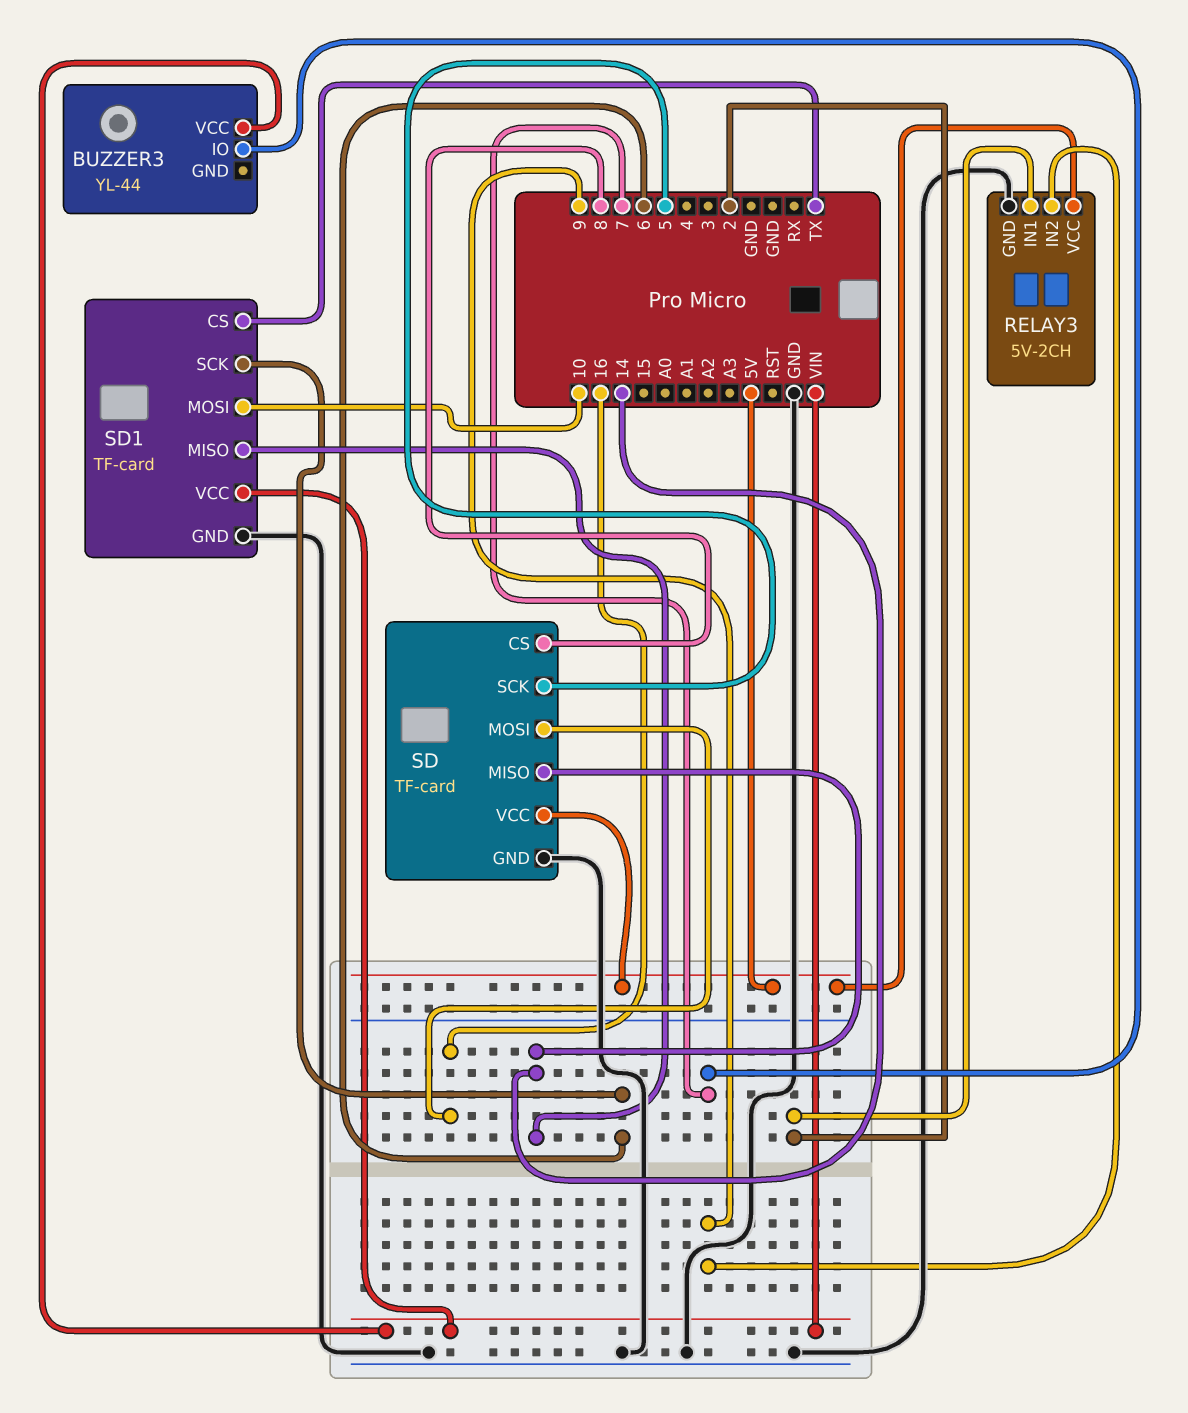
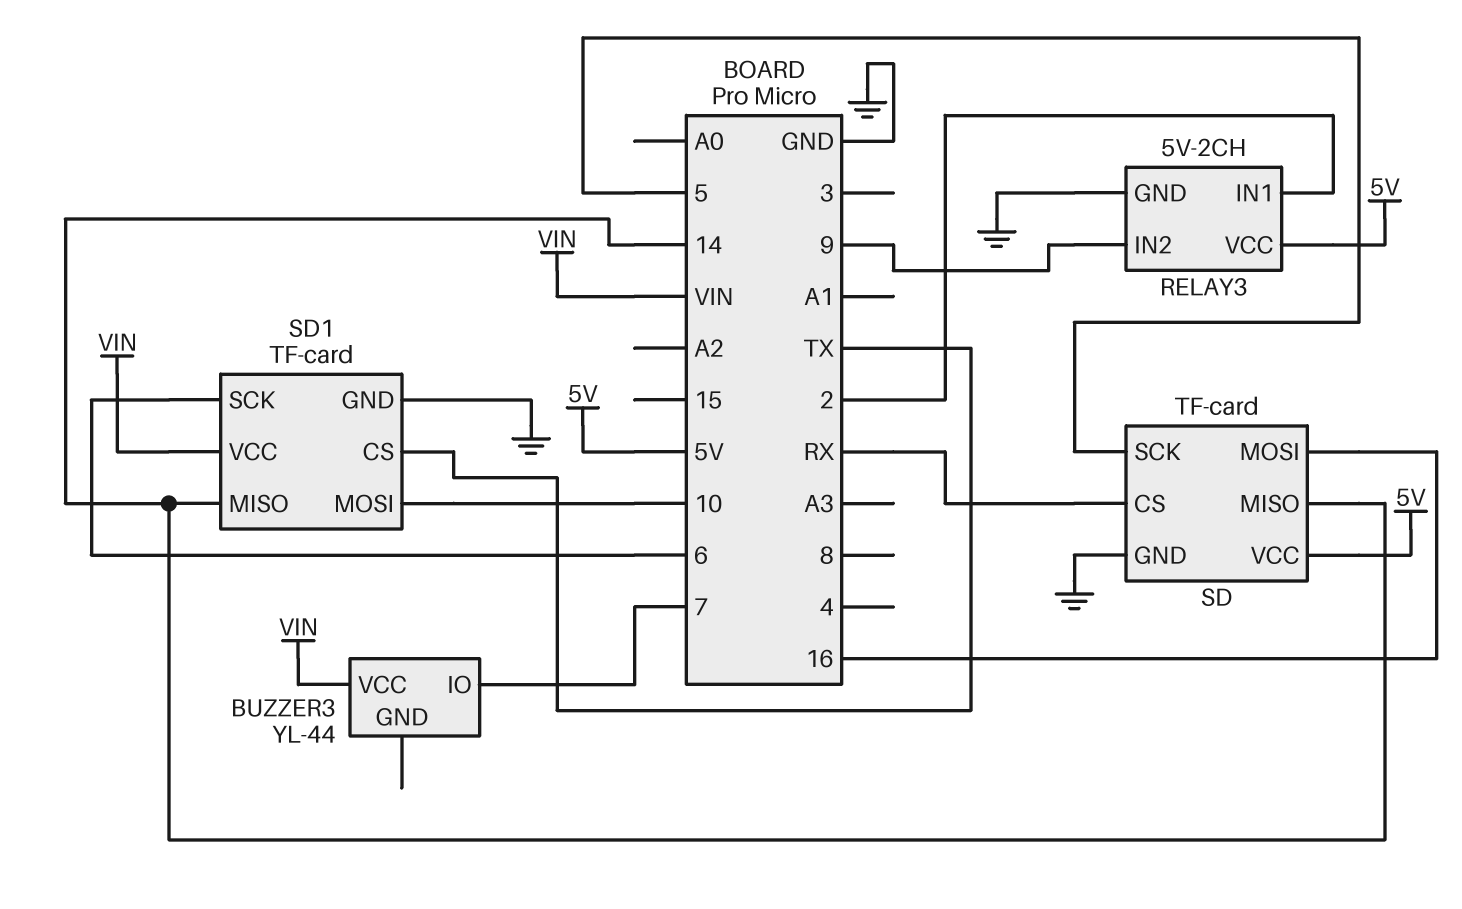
SD pin CS: 8 -> RX

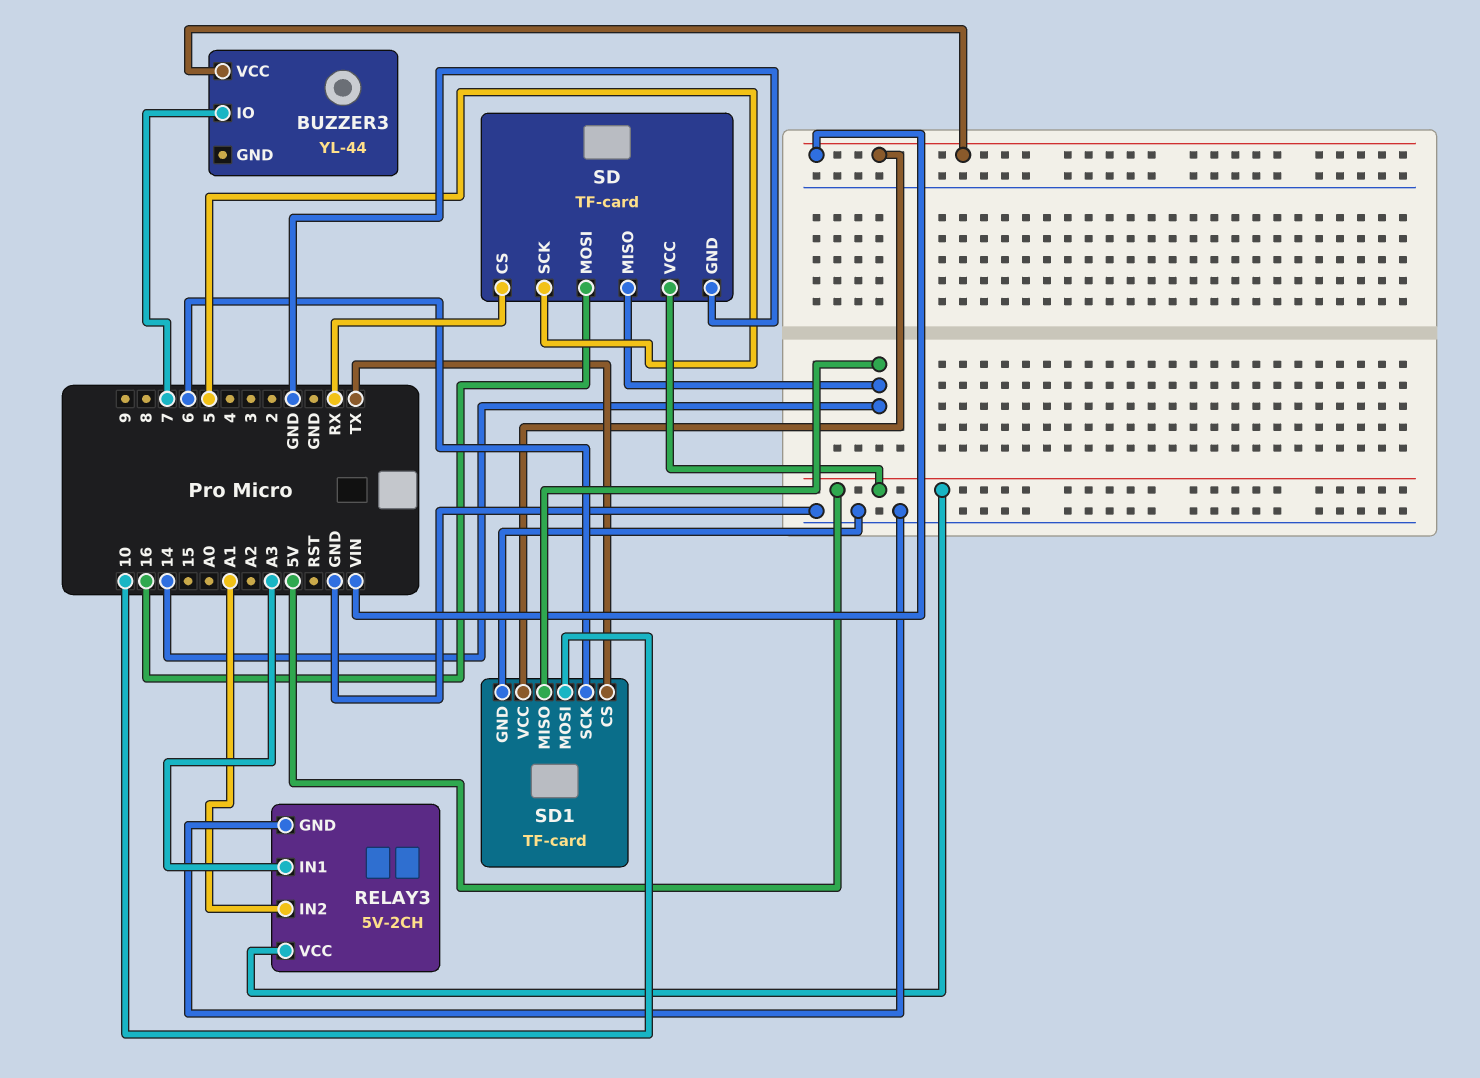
RELAY3 pin IN1: 2 -> A3
RELAY3 pin IN2: 9 -> A1

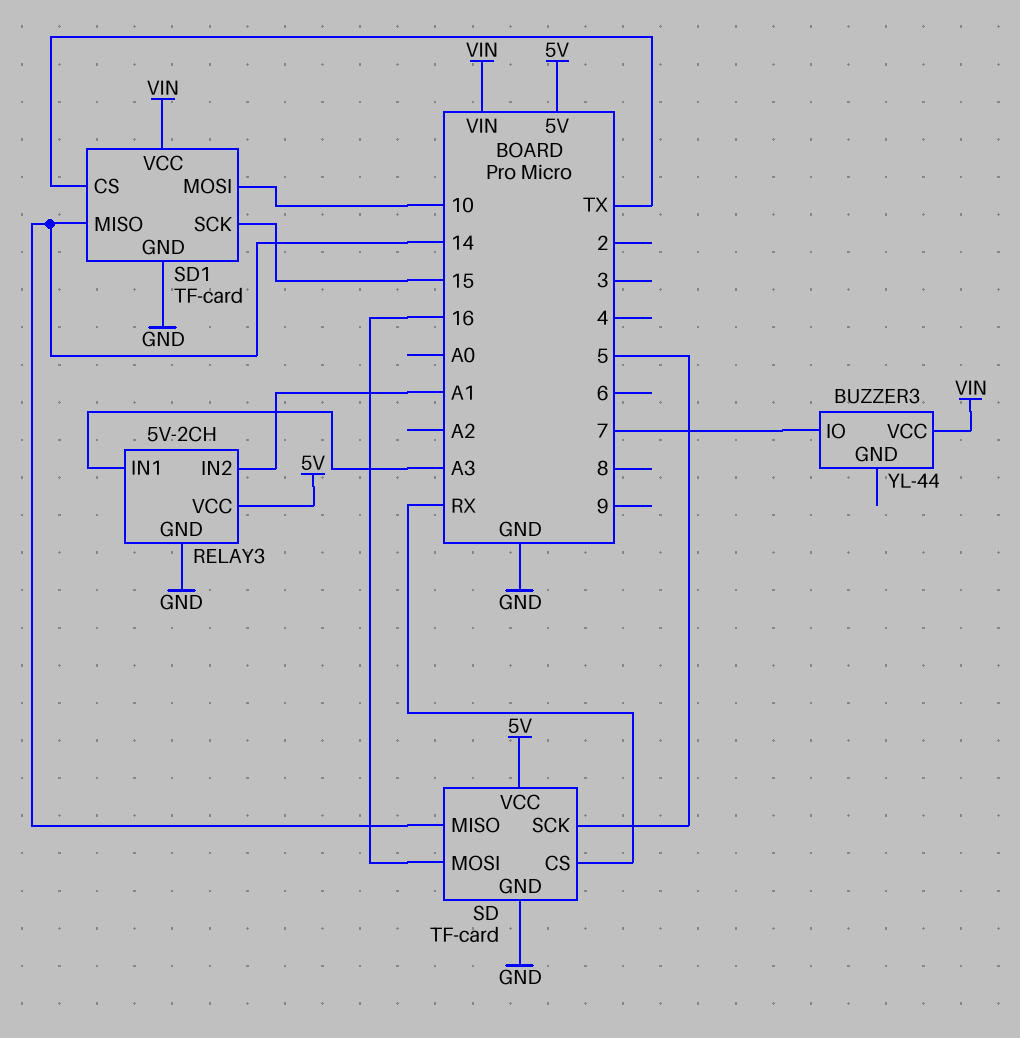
SD1 pin SCK: 6 -> 15

